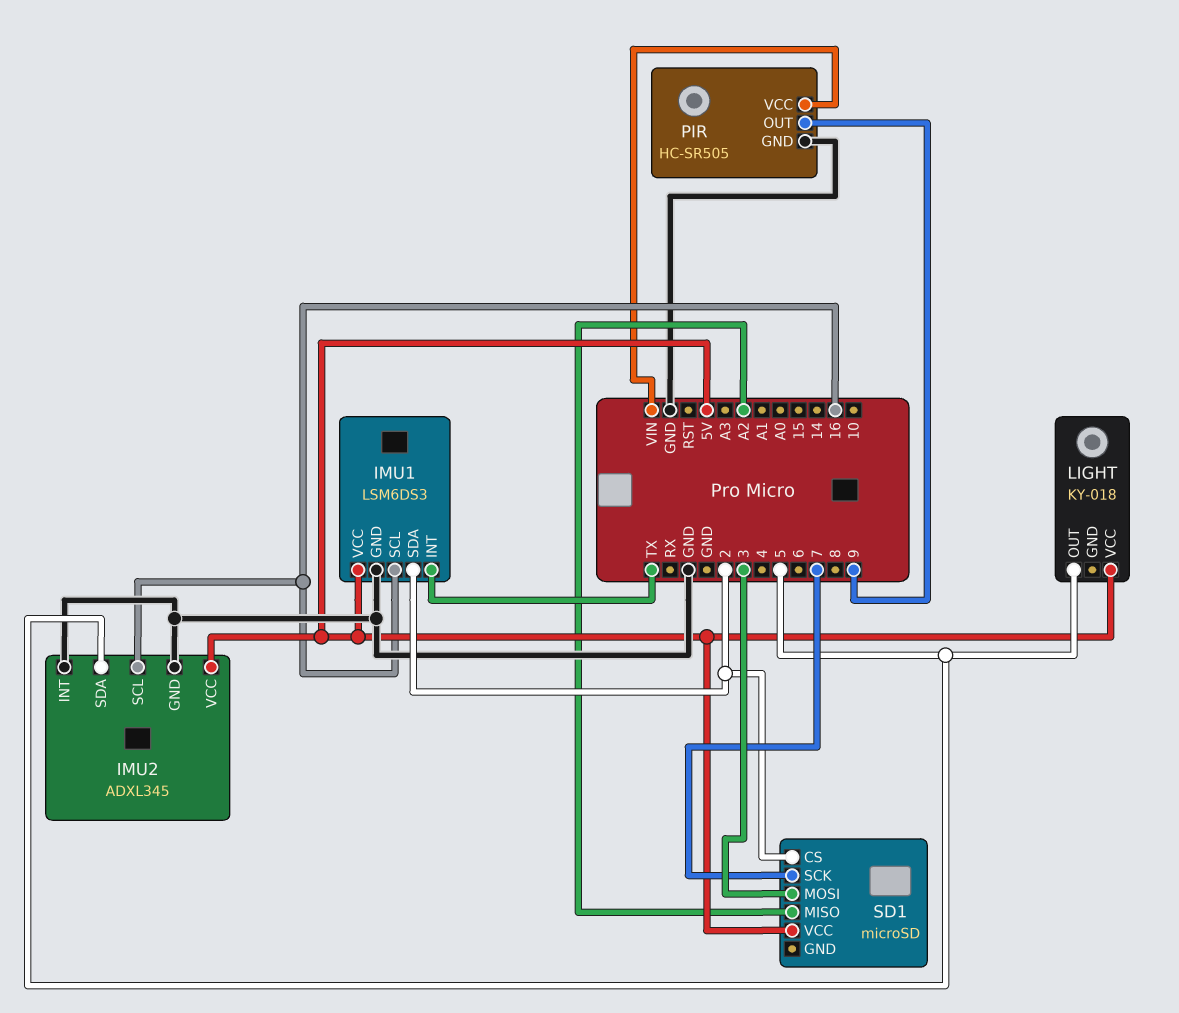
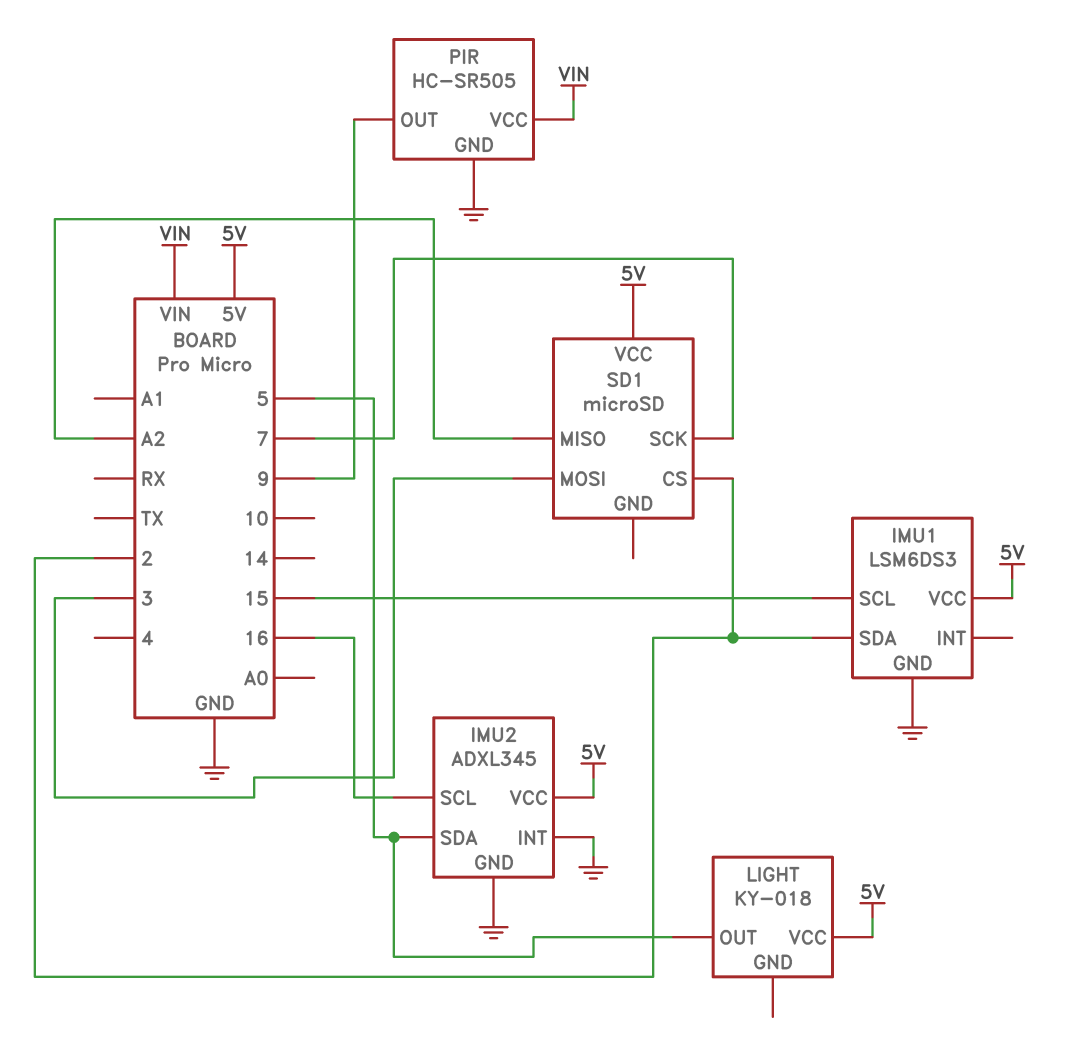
IMU1 pin INT: TX -> none
IMU1 pin SCL: 16 -> 15

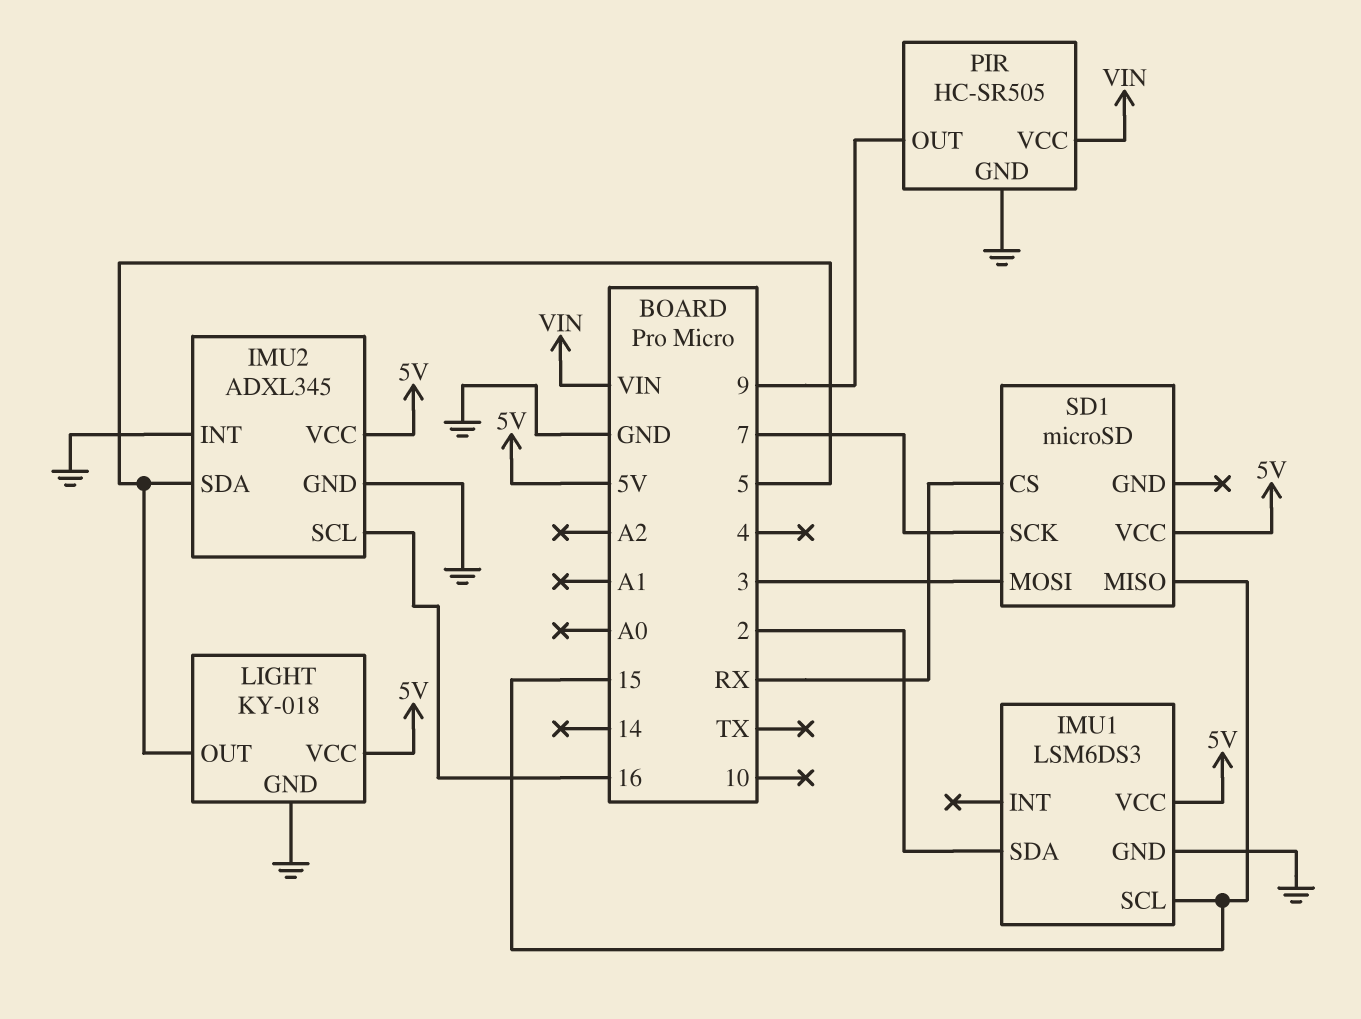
LIGHT pin GND: none -> GND
SD1 pin CS: 2 -> RX
SD1 pin MISO: A2 -> 15

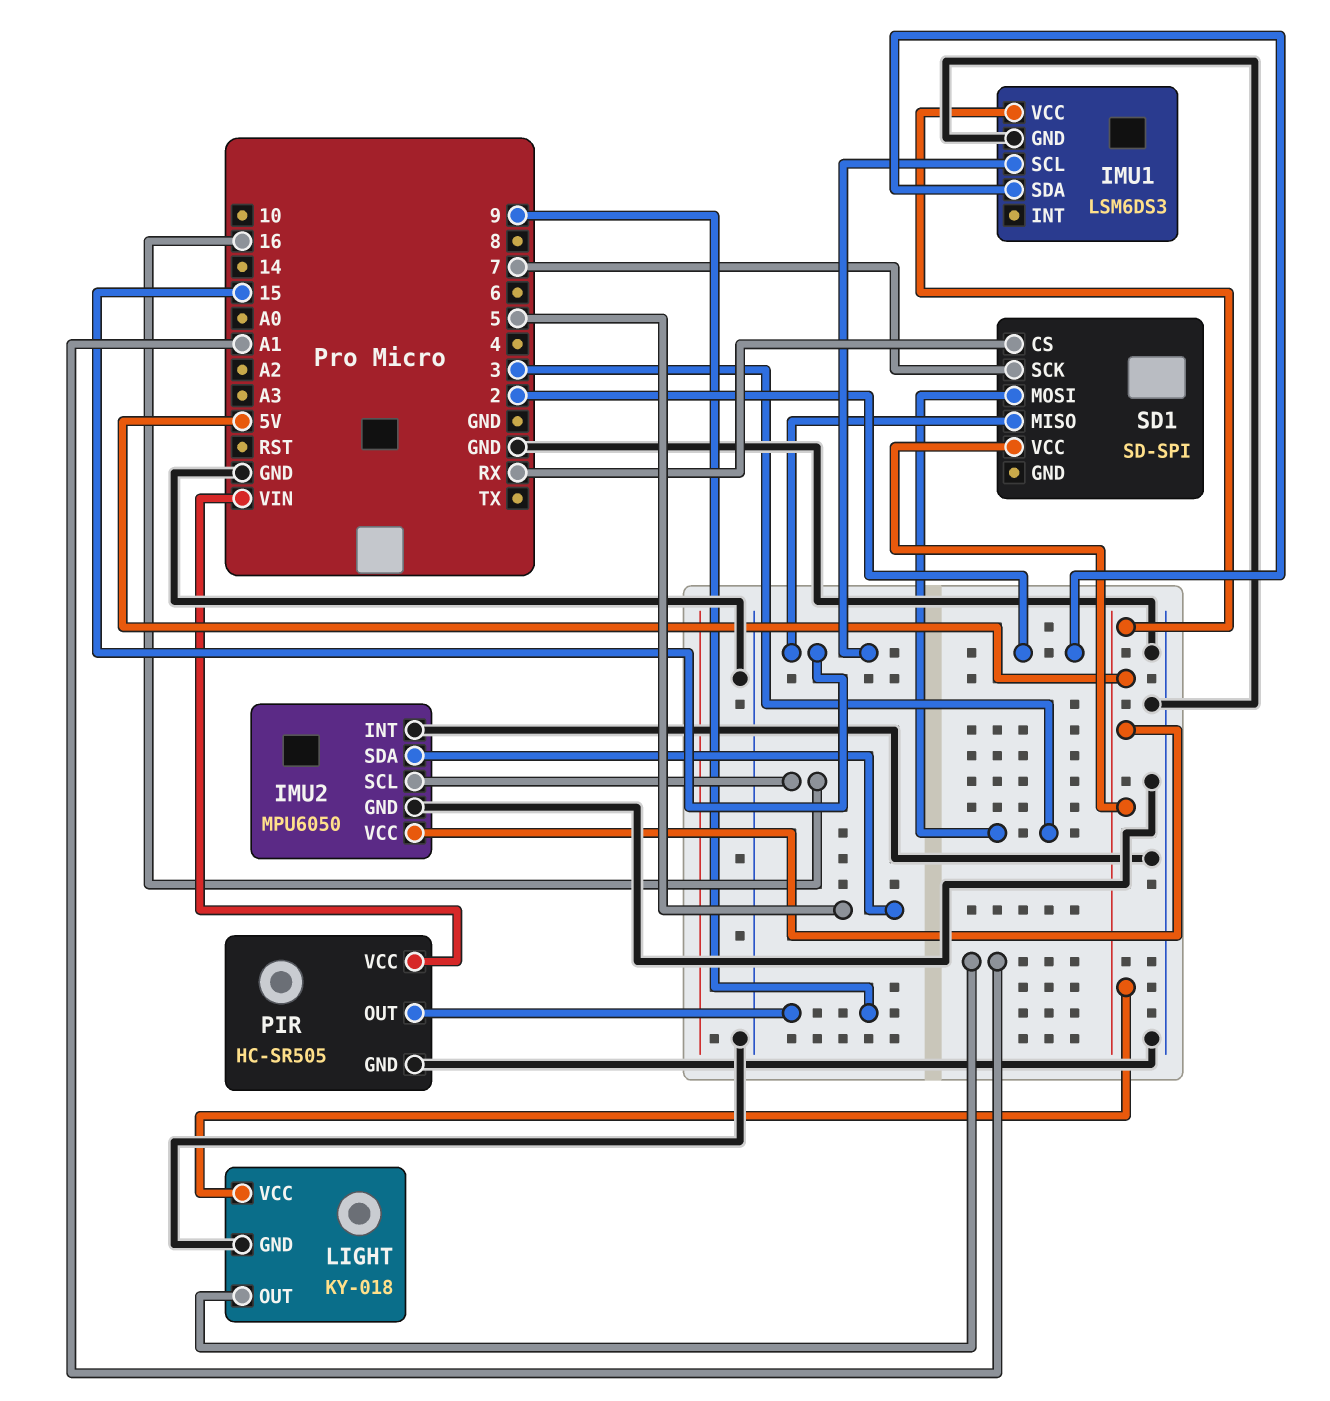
IMU2: ADXL345 -> MPU6050
LIGHT pin OUT: 5 -> A1
SD1: microSD -> SD-SPI

